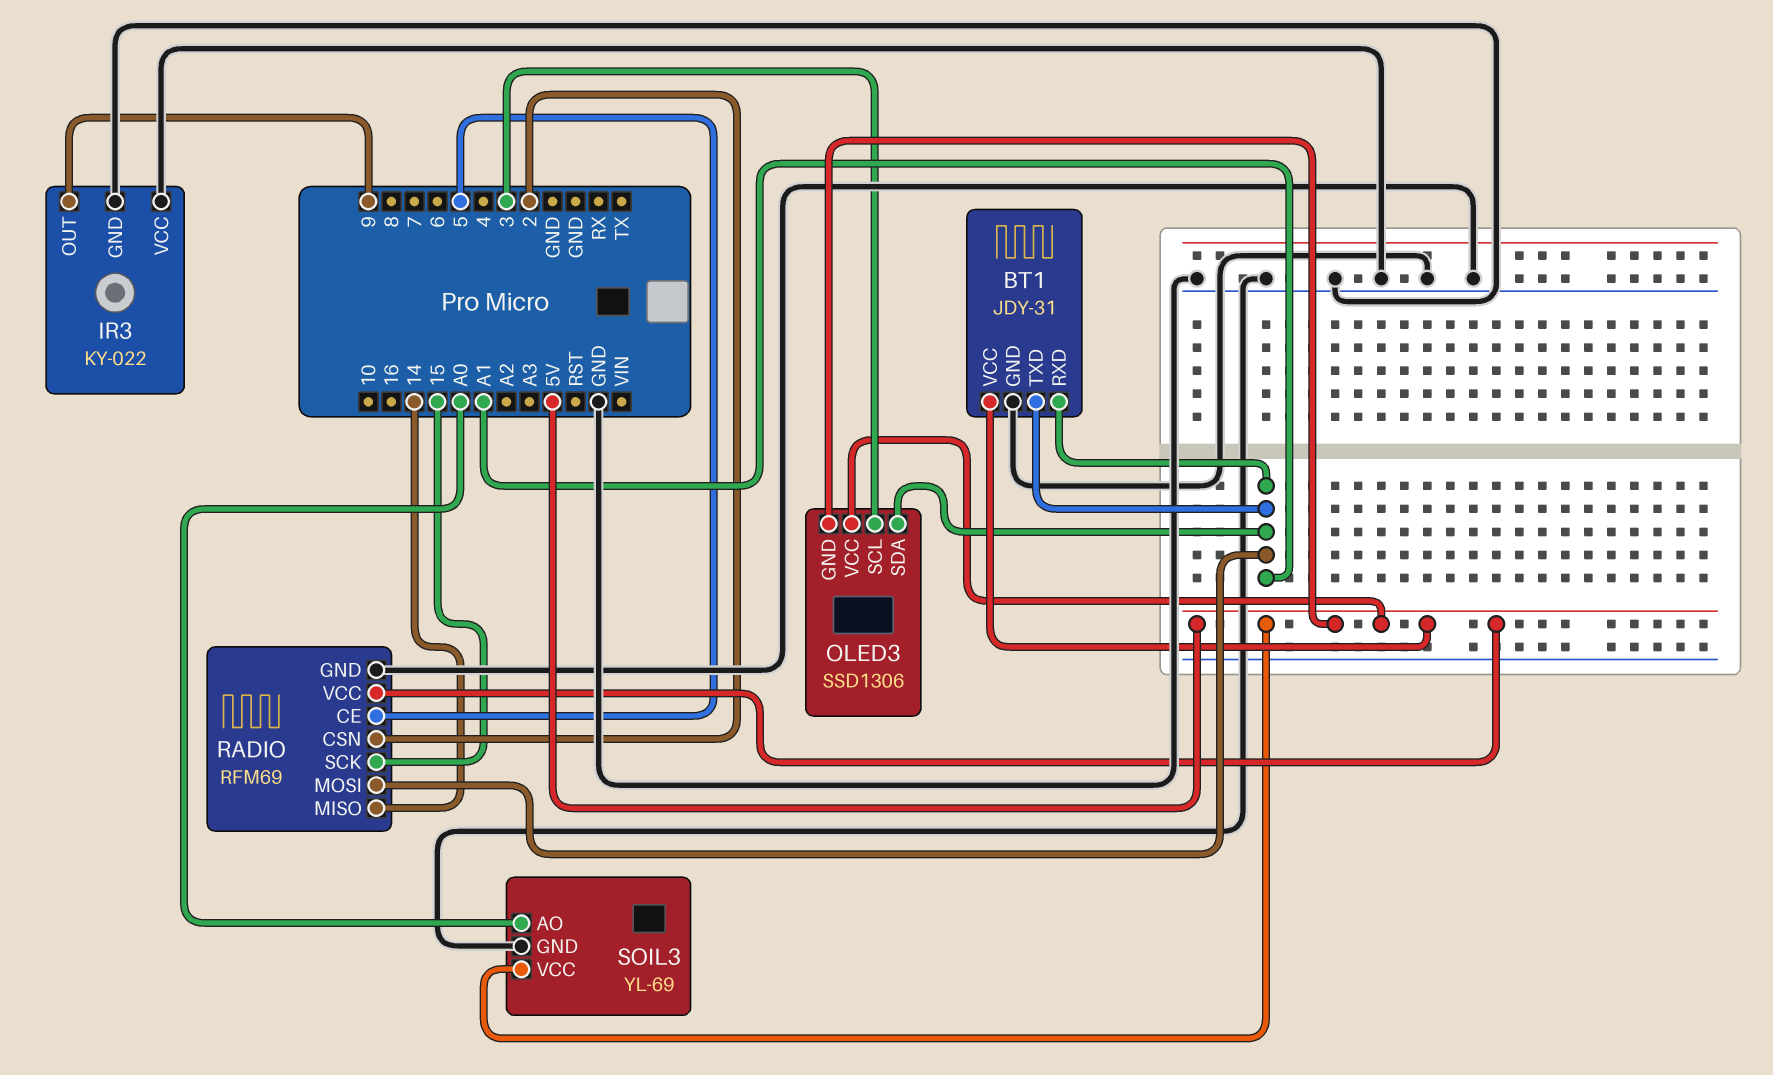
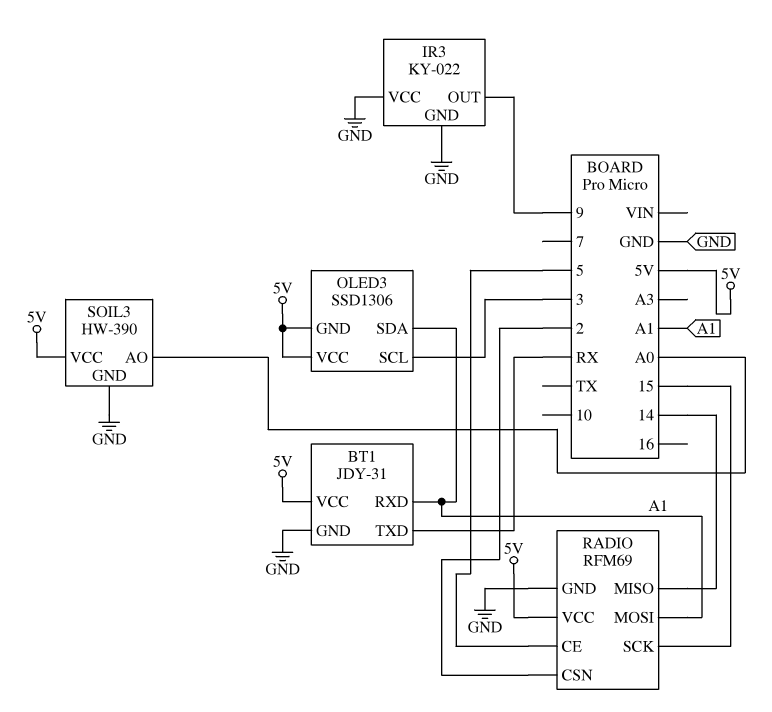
BT1 pin TXD: A1 -> RX
SOIL3: YL-69 -> HW-390

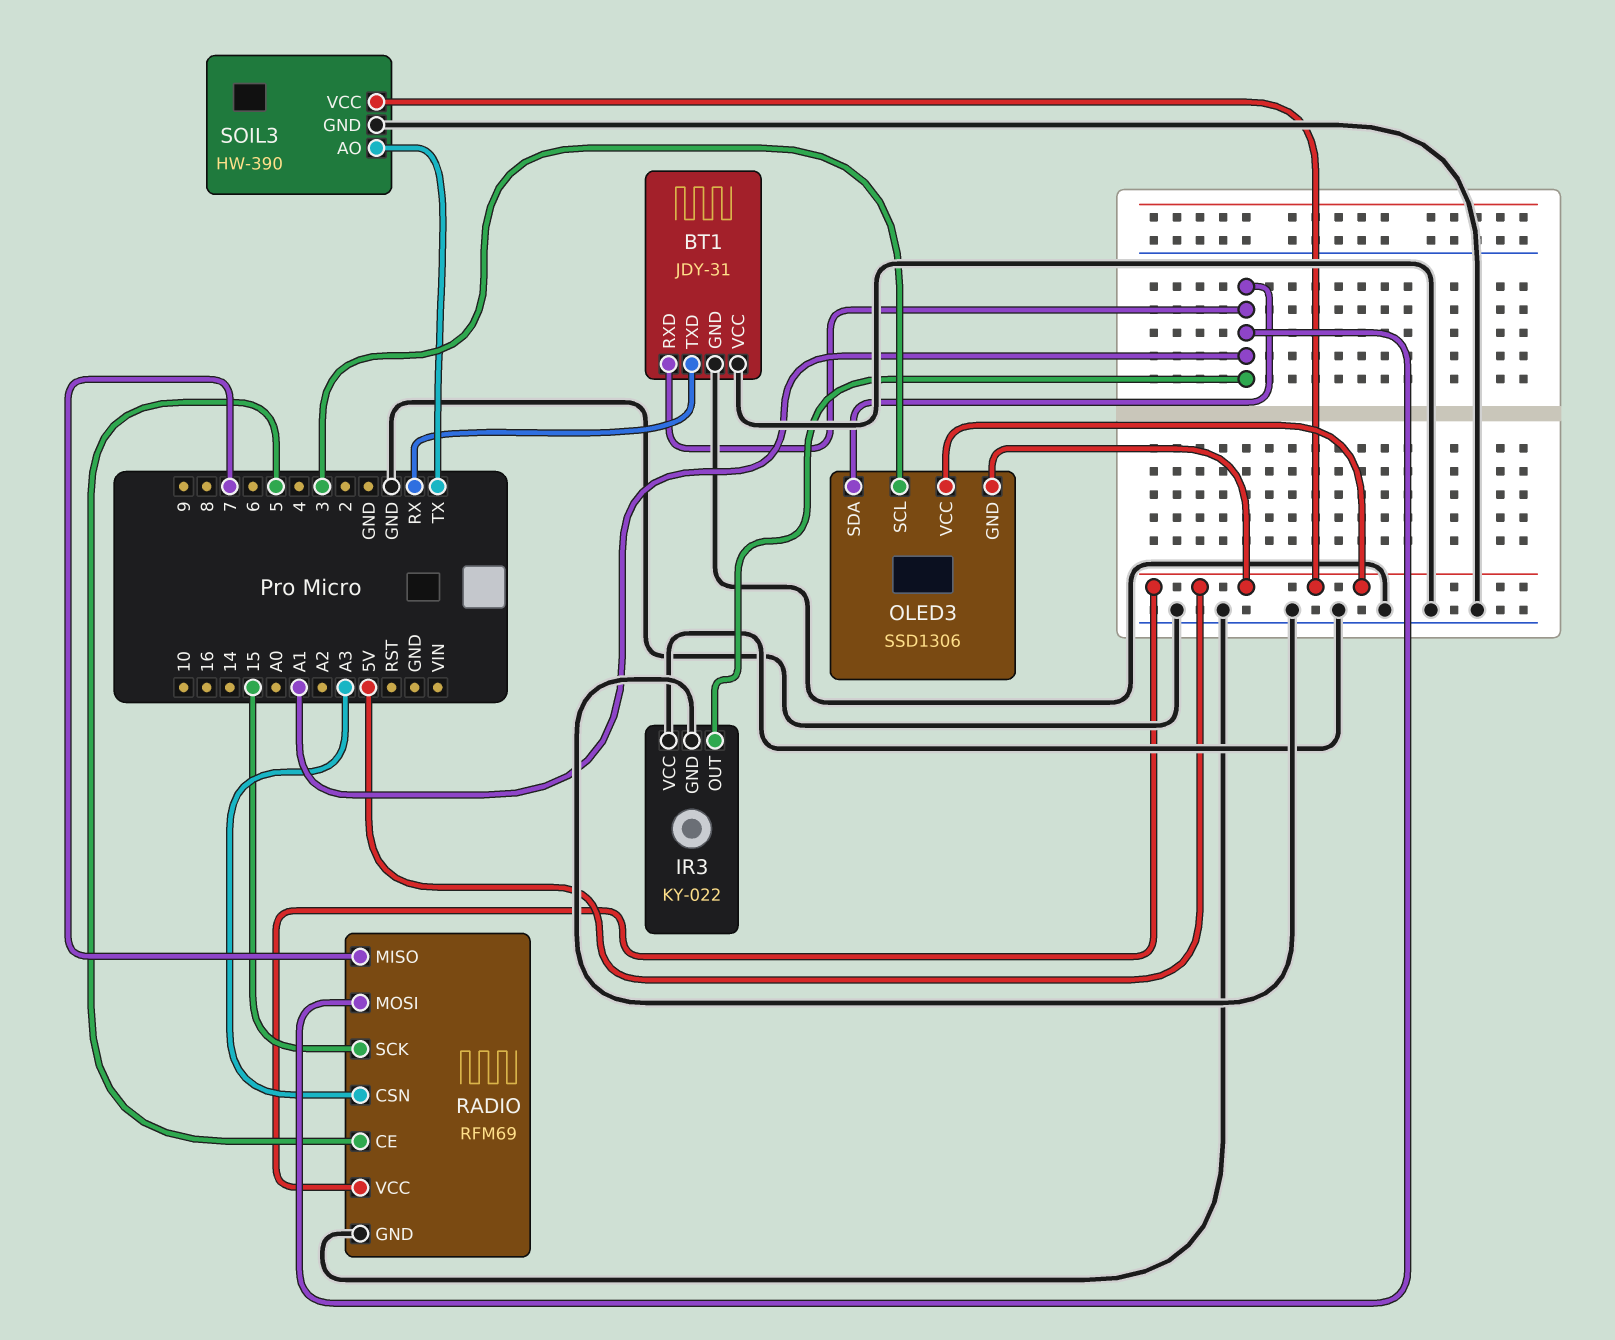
BT1 pin VCC: 5V -> GND
IR3 pin OUT: 9 -> A1
RADIO pin CSN: 2 -> A3
RADIO pin MISO: 14 -> 7
SOIL3 pin AO: A0 -> TX

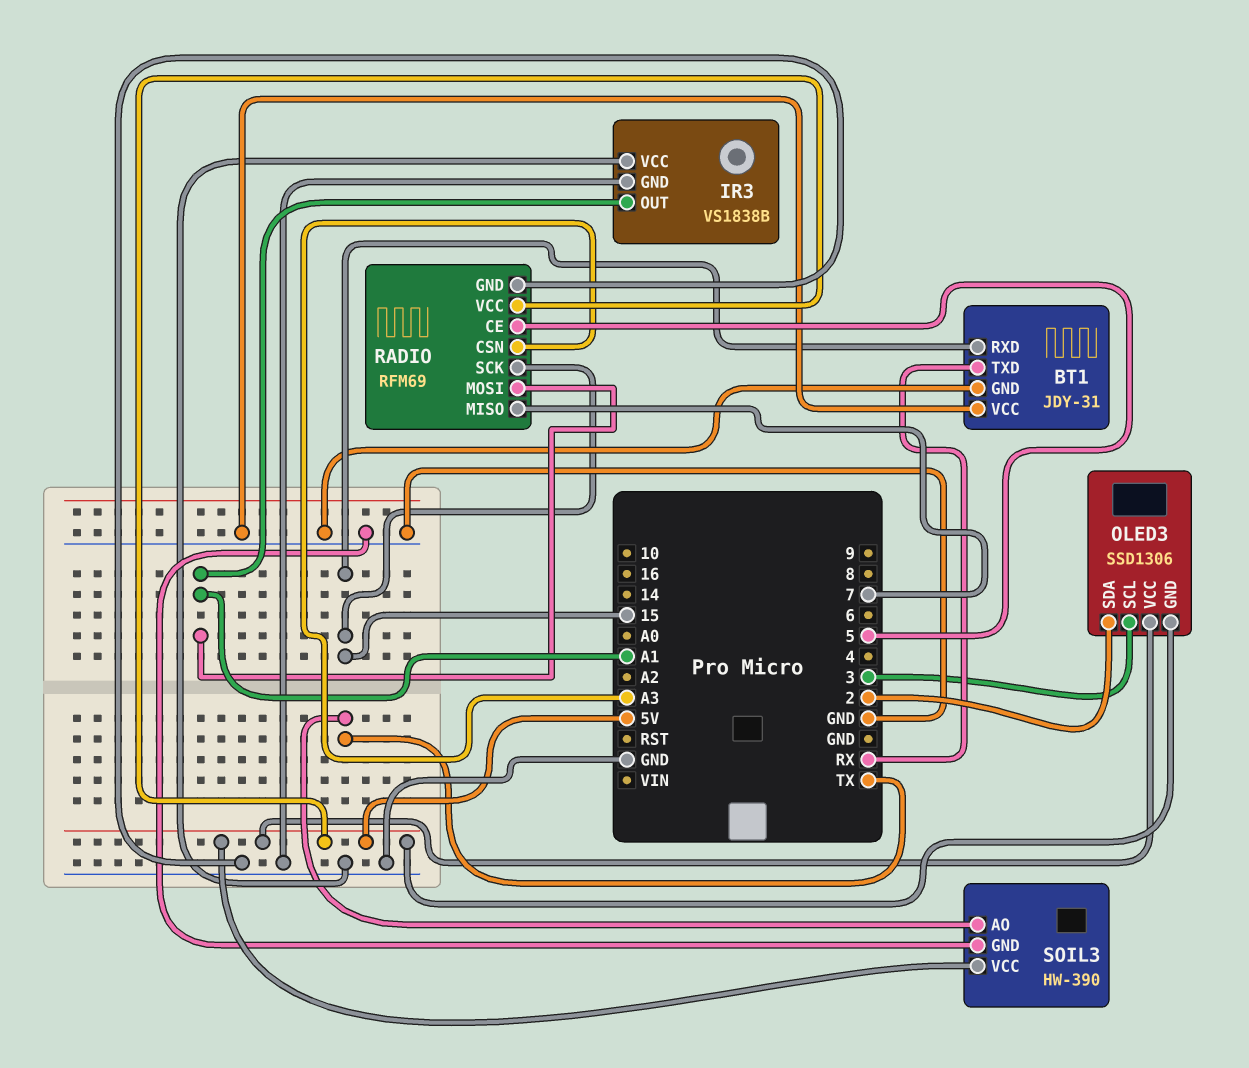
BT1 pin RXD: A1 -> 15
IR3: KY-022 -> VS1838B
OLED3 pin SDA: A1 -> 2

